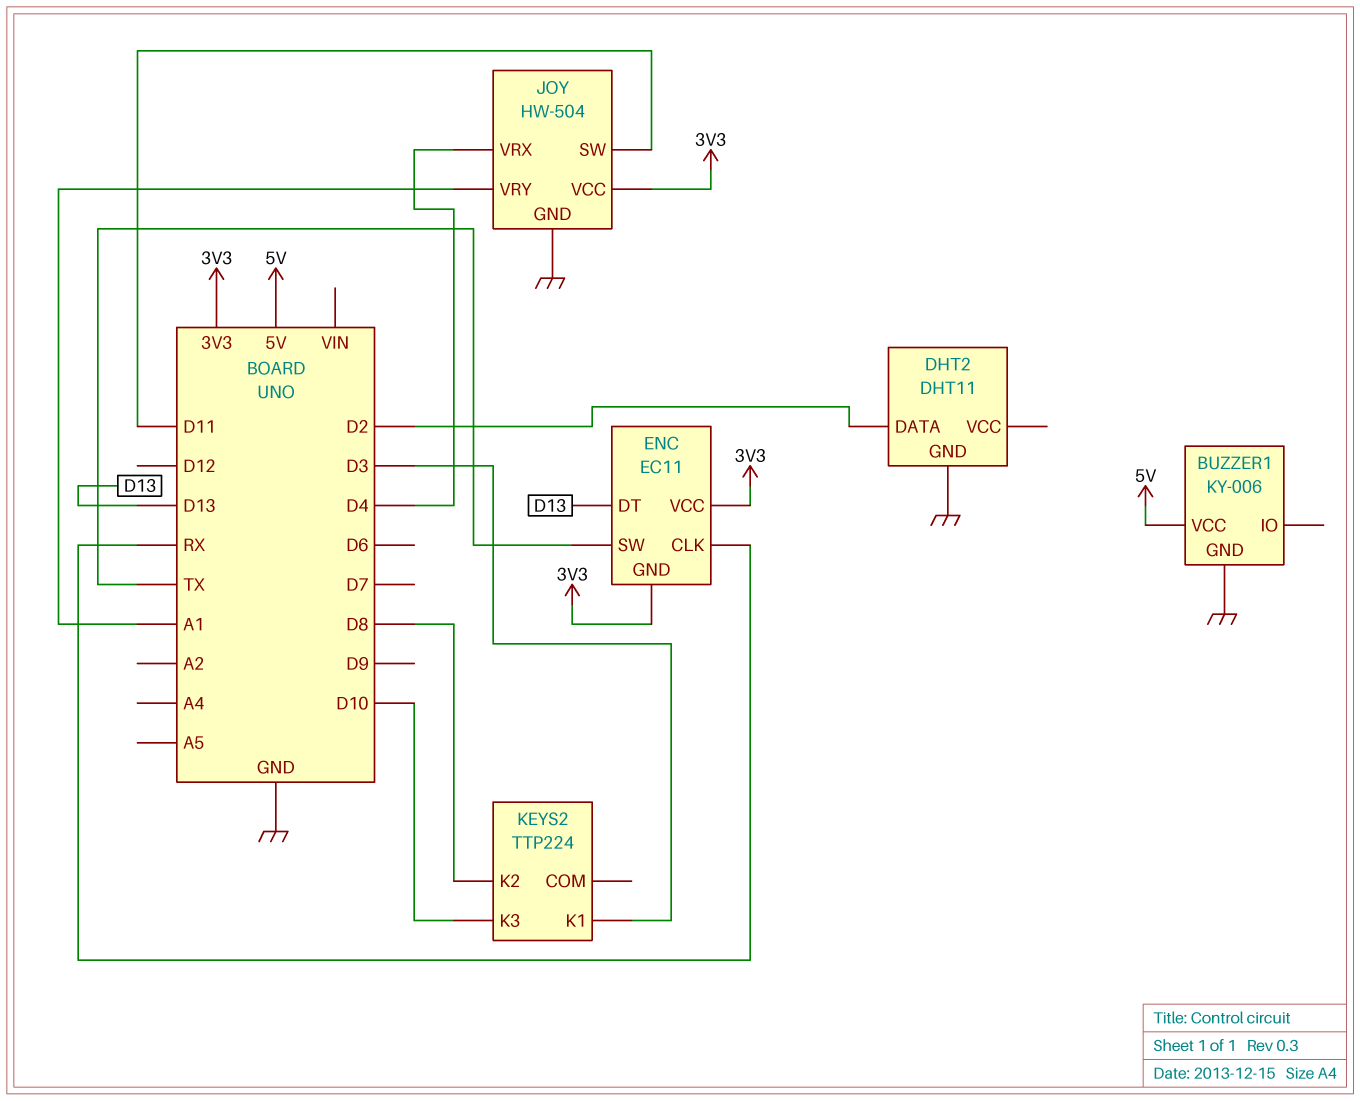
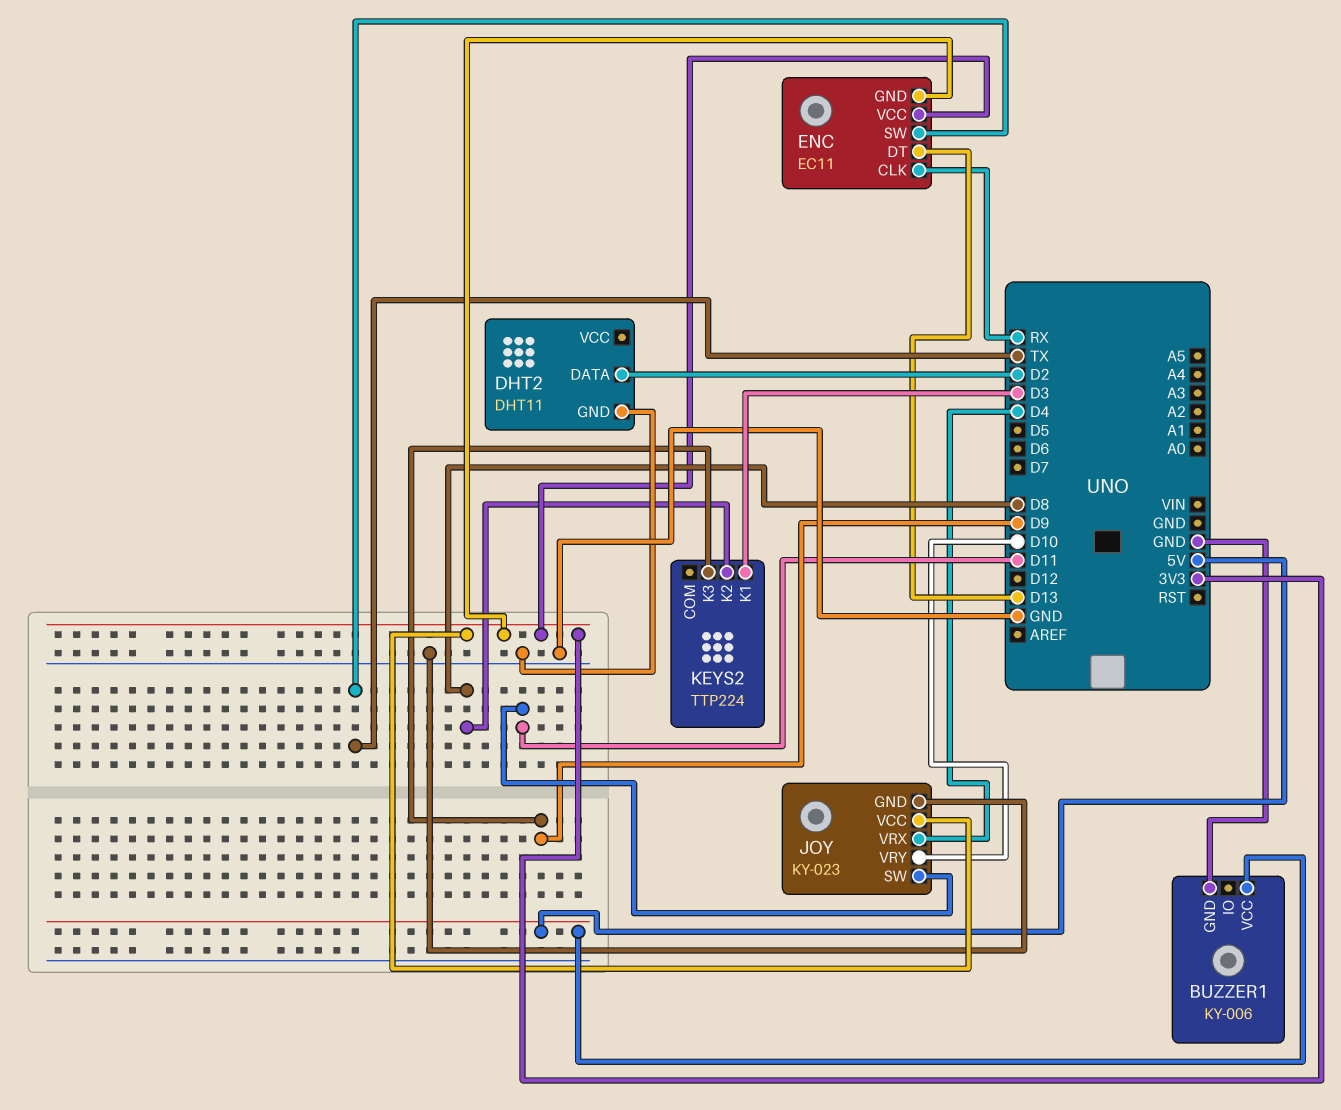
JOY: HW-504 -> KY-023
JOY pin VRY: A1 -> D10
KEYS2 pin K3: D10 -> D9

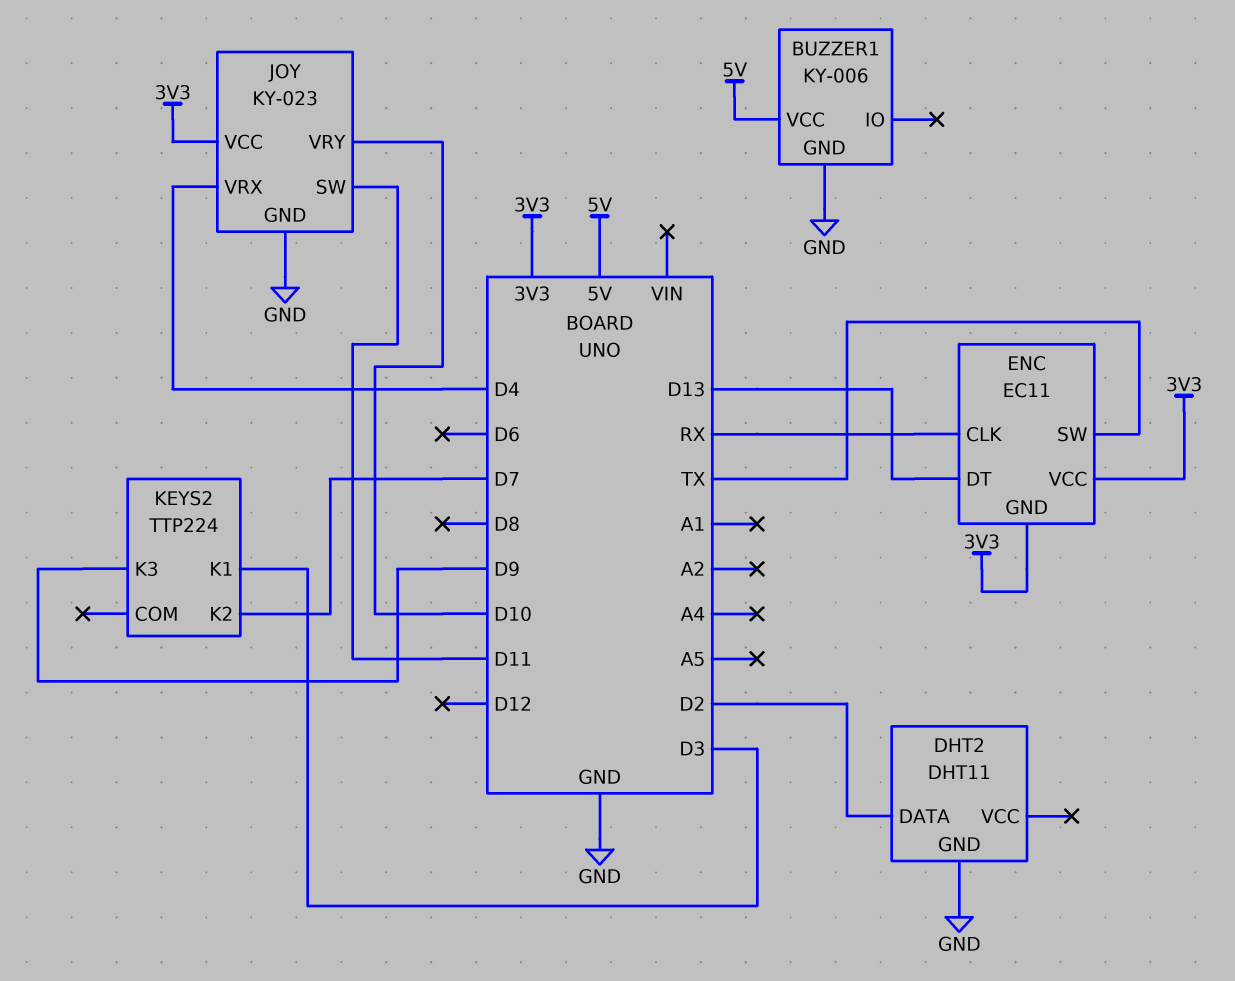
KEYS2 pin K2: D8 -> D7

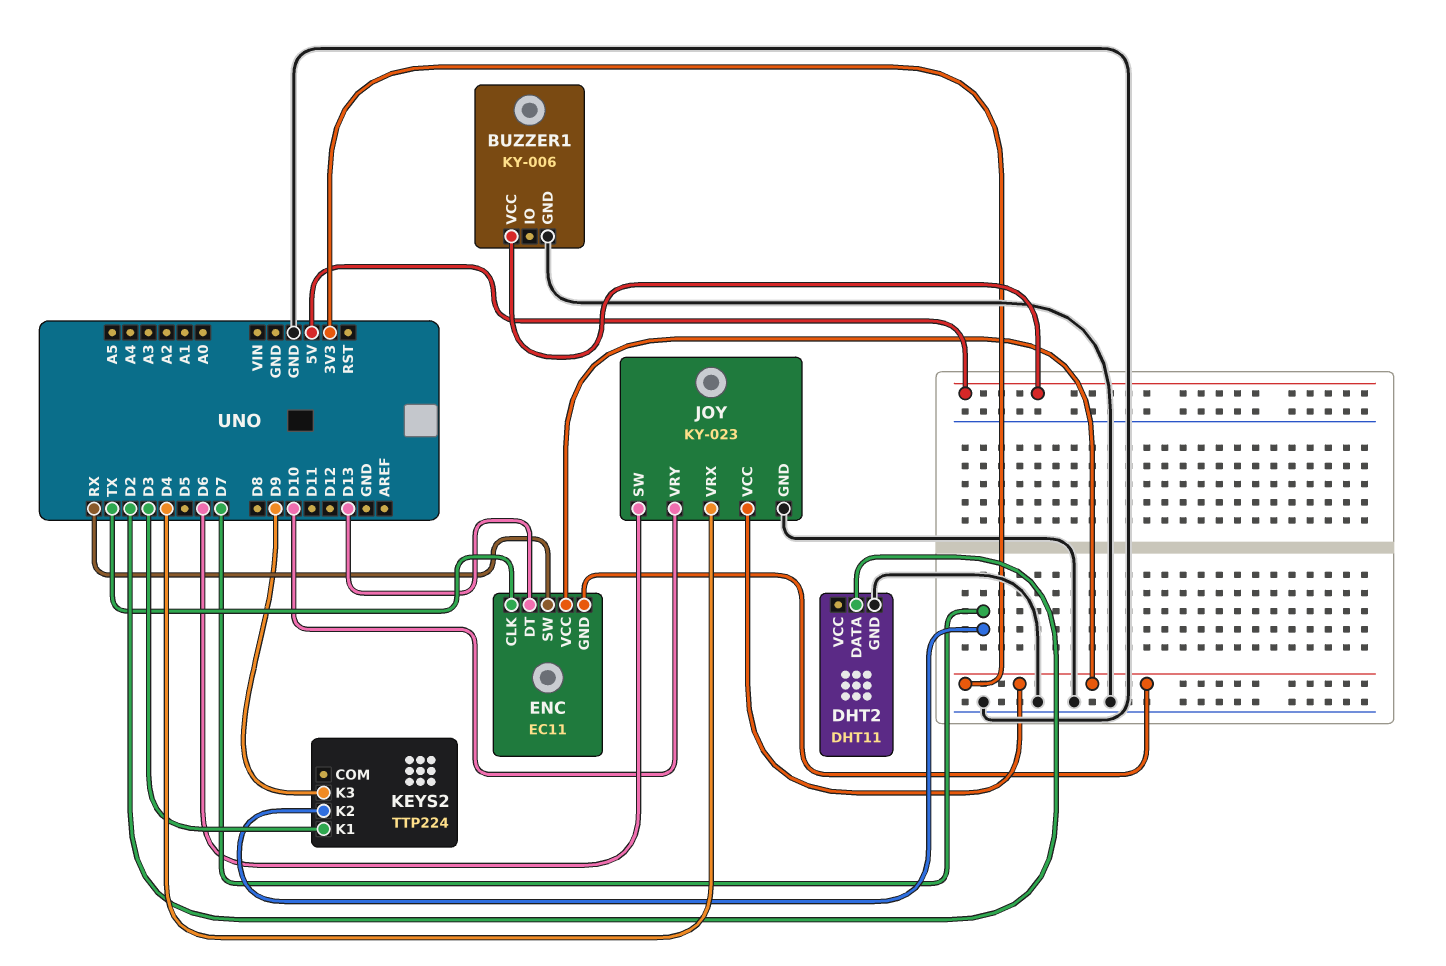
ENC pin CLK: RX -> TX
ENC pin SW: TX -> RX
JOY pin SW: D11 -> D6

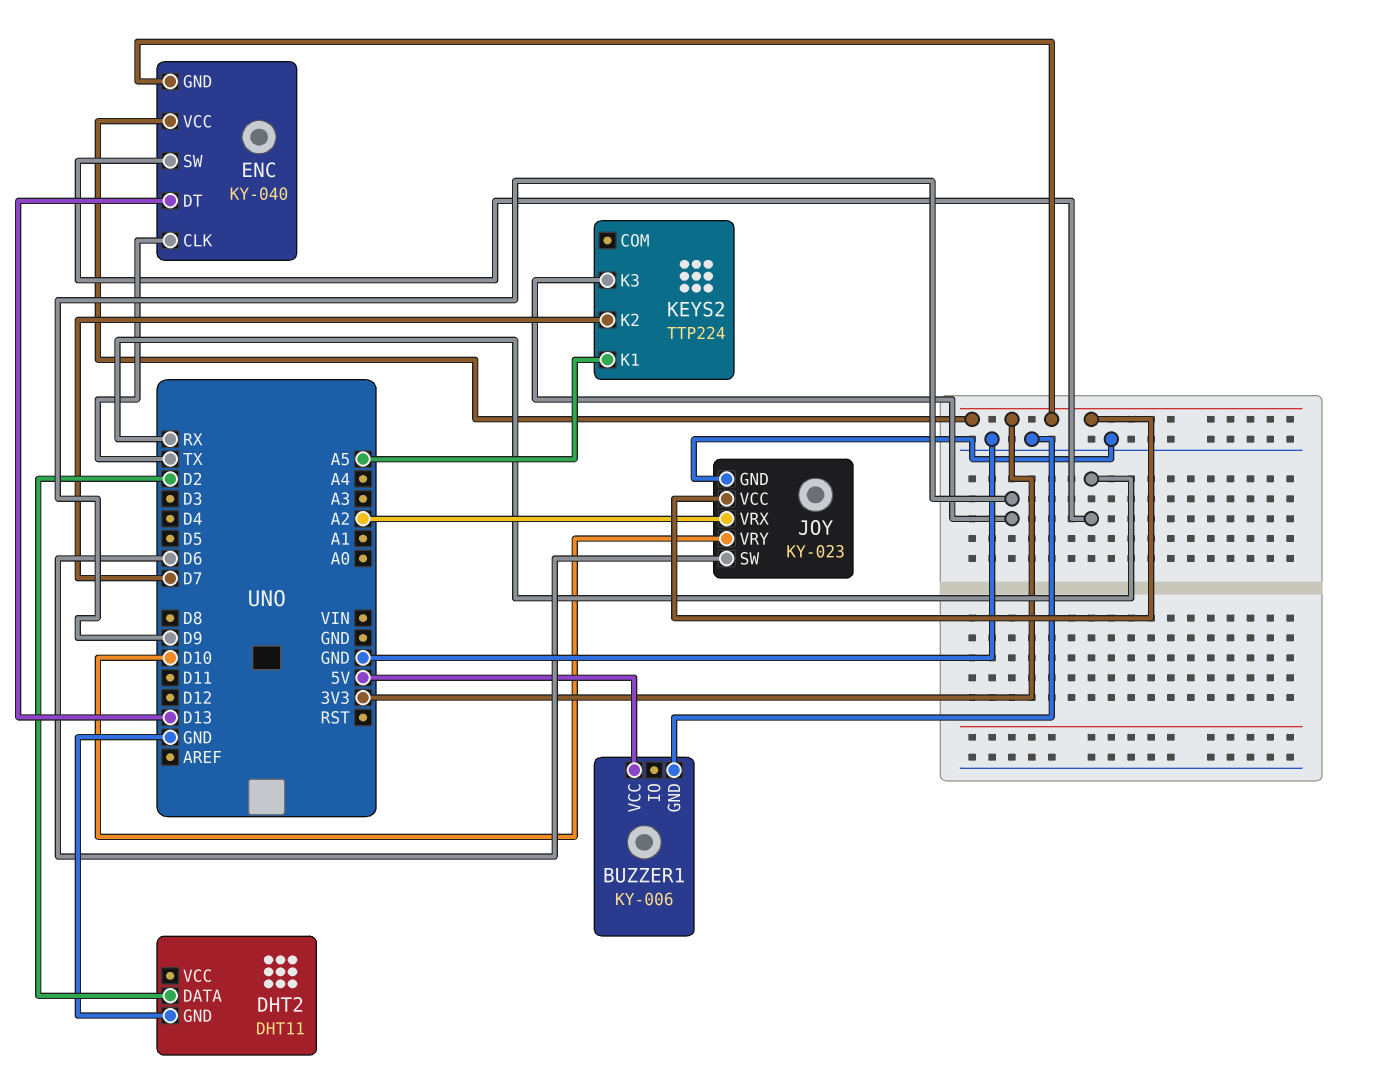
ENC: EC11 -> KY-040
JOY pin VRX: D4 -> A2
KEYS2 pin K1: D3 -> A5

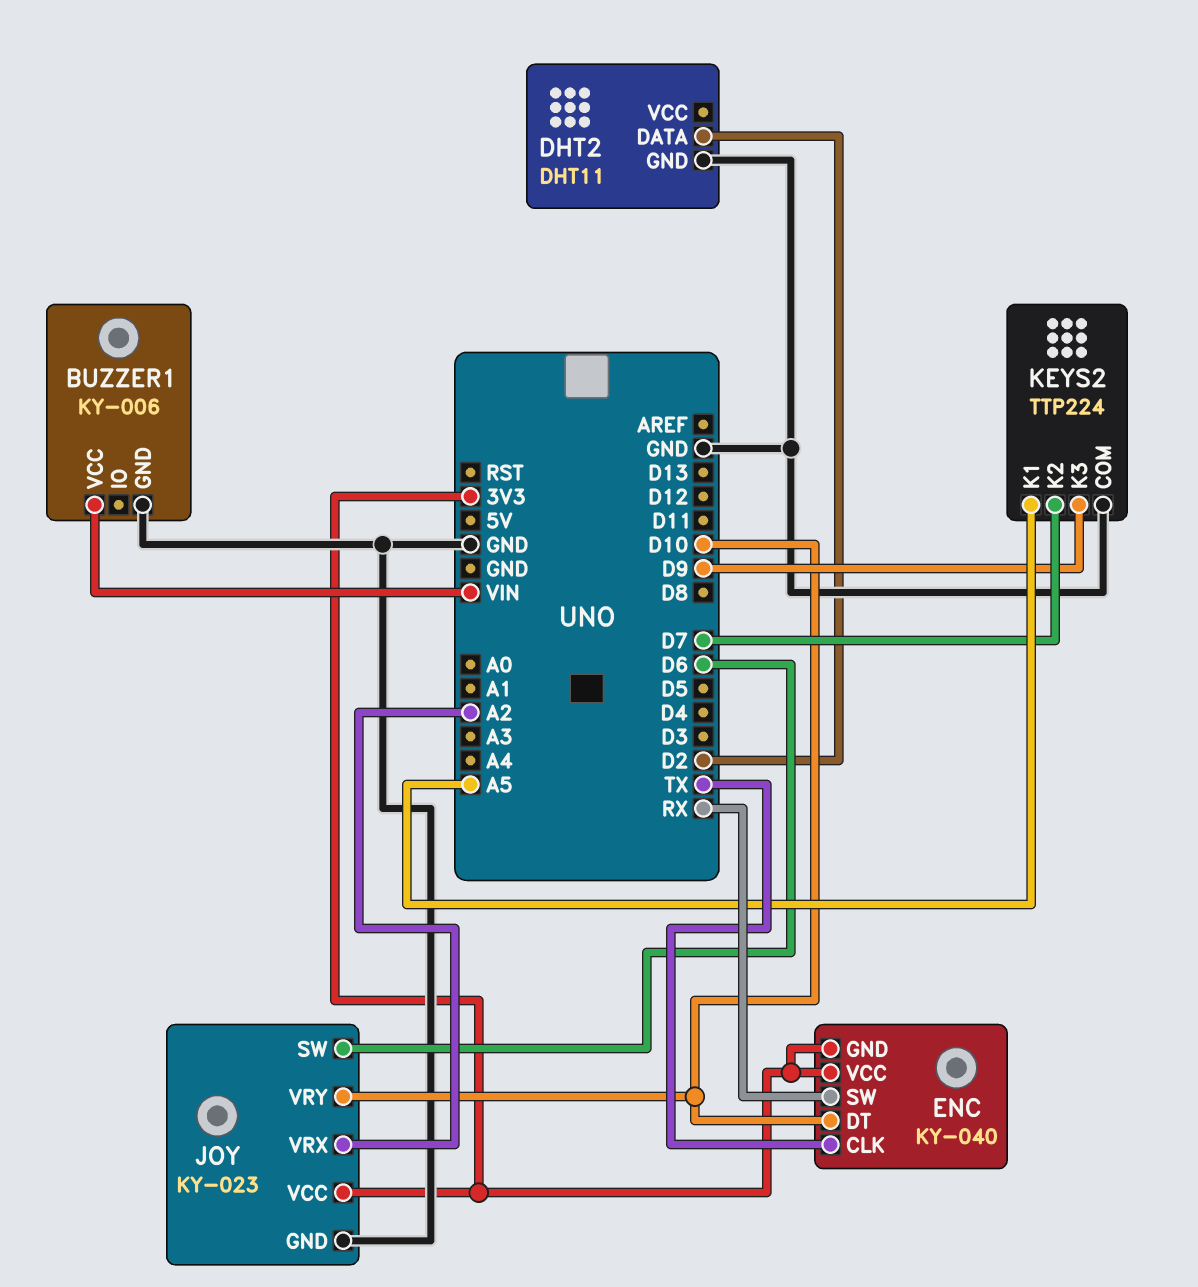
BUZZER1 pin VCC: 5V -> VIN
ENC pin DT: D13 -> D10
KEYS2 pin COM: none -> GND

